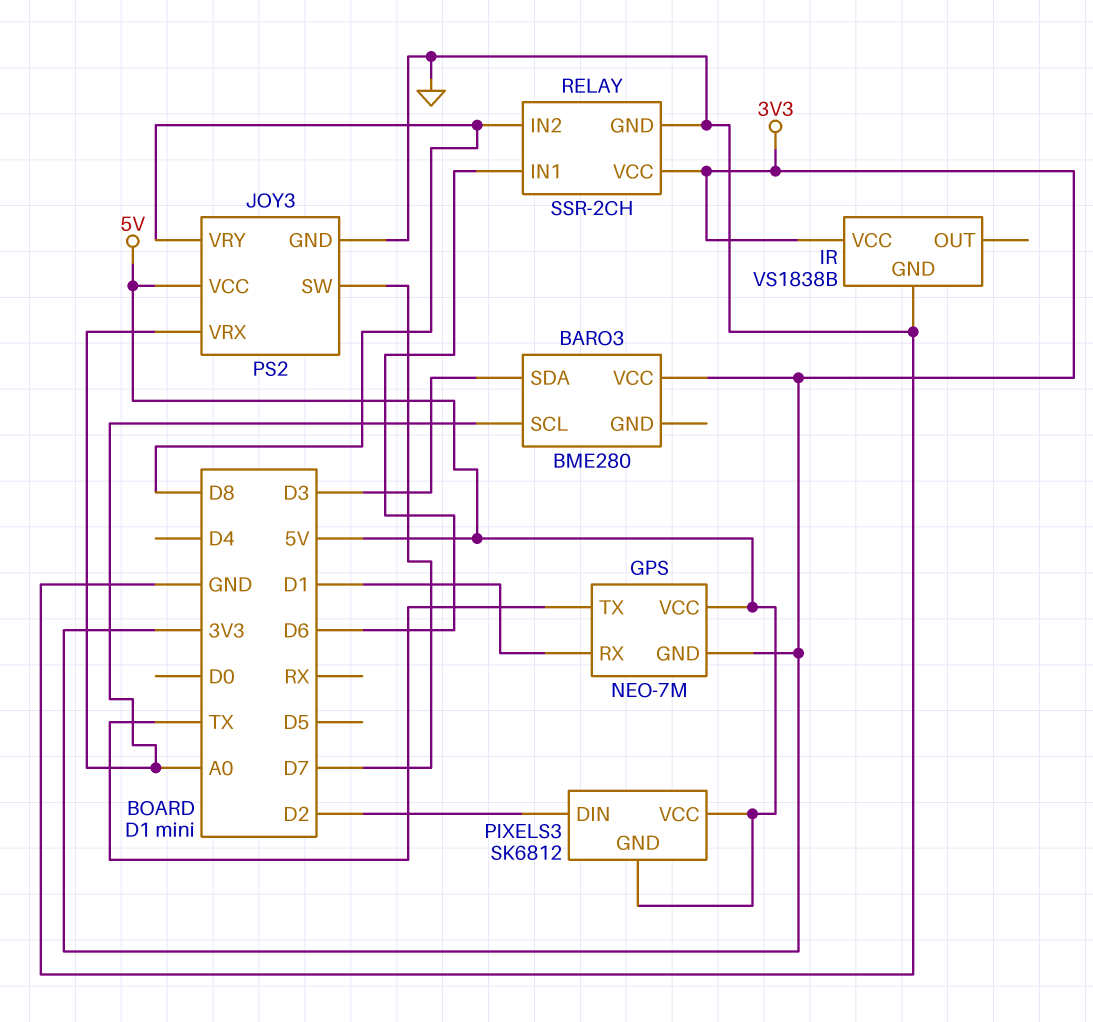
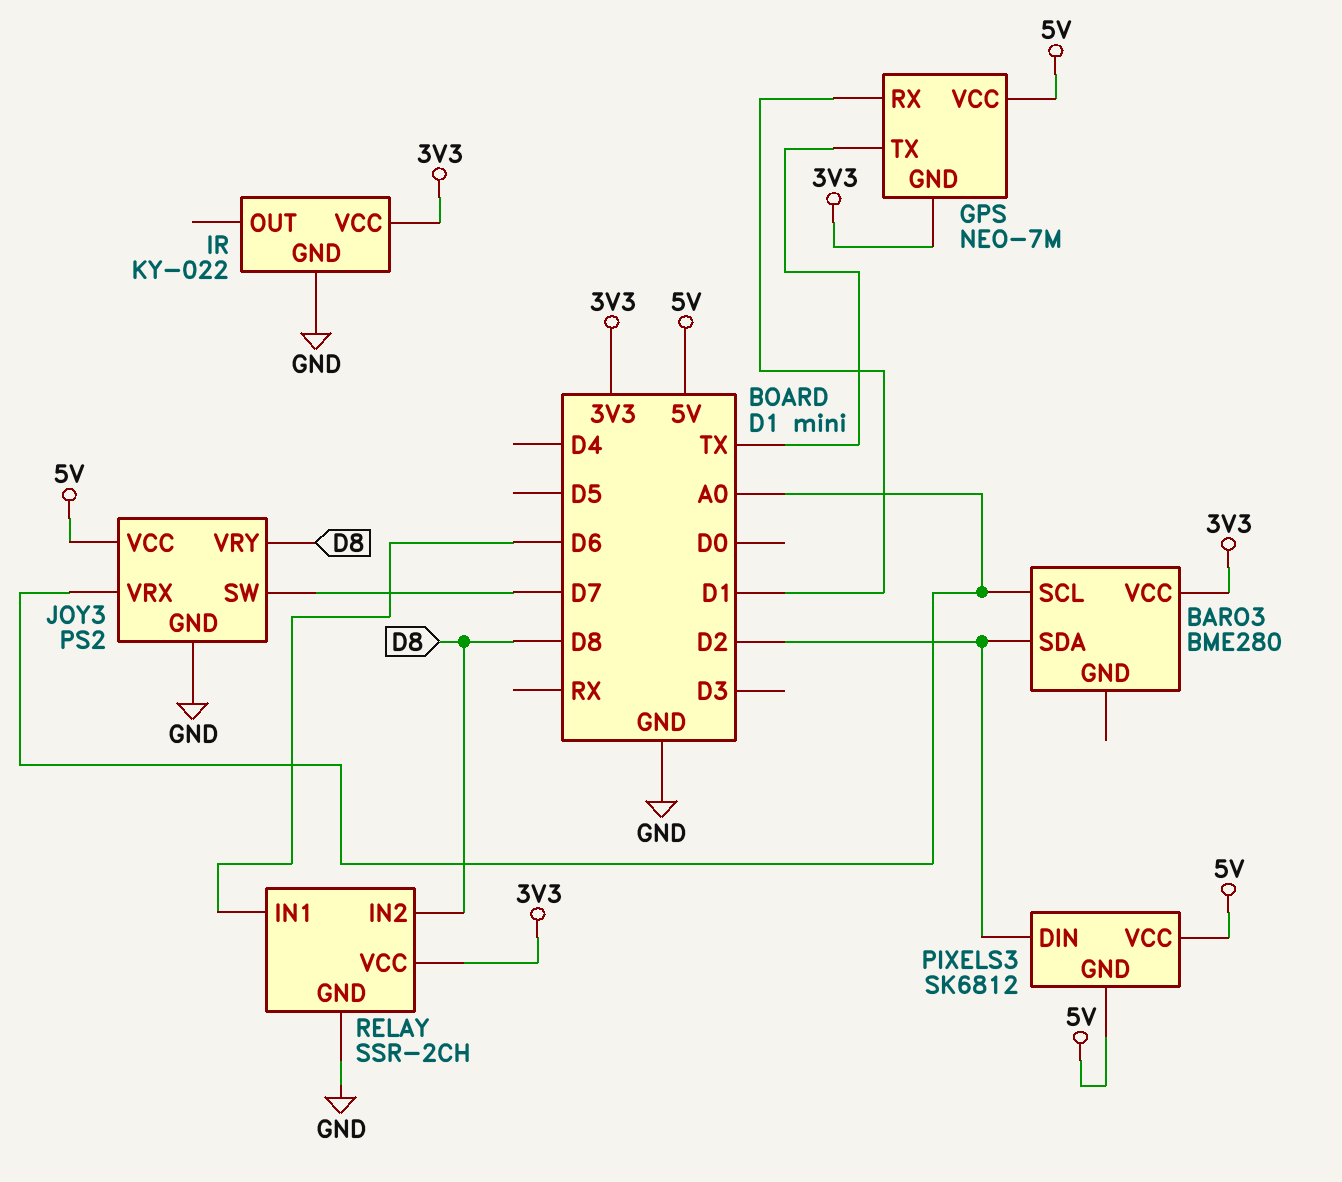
BARO3 pin SDA: D3 -> D2
IR: VS1838B -> KY-022

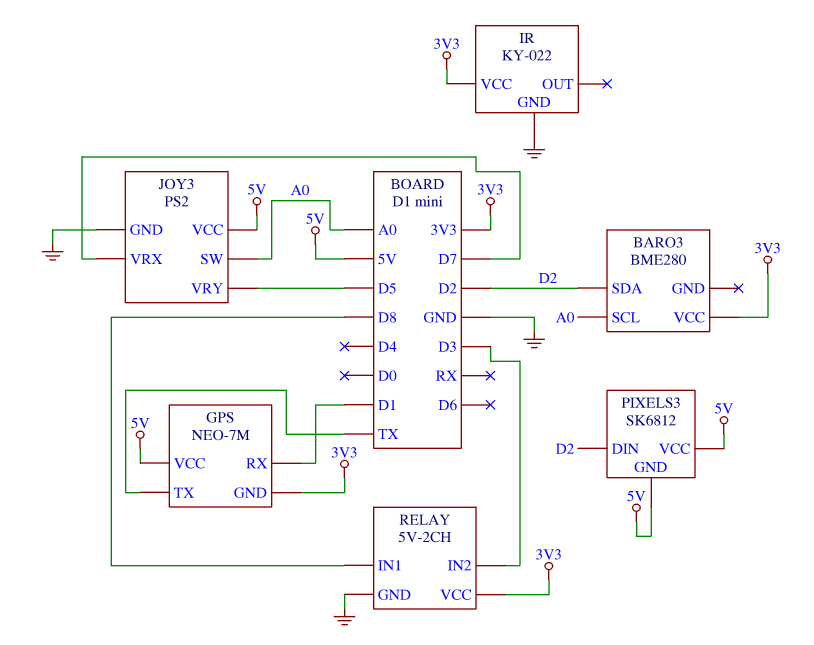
JOY3 pin SW: D7 -> A0
JOY3 pin VRX: A0 -> D7
JOY3 pin VRY: D8 -> D5
RELAY: SSR-2CH -> 5V-2CH
RELAY pin IN1: D6 -> D8
RELAY pin IN2: D8 -> D3

